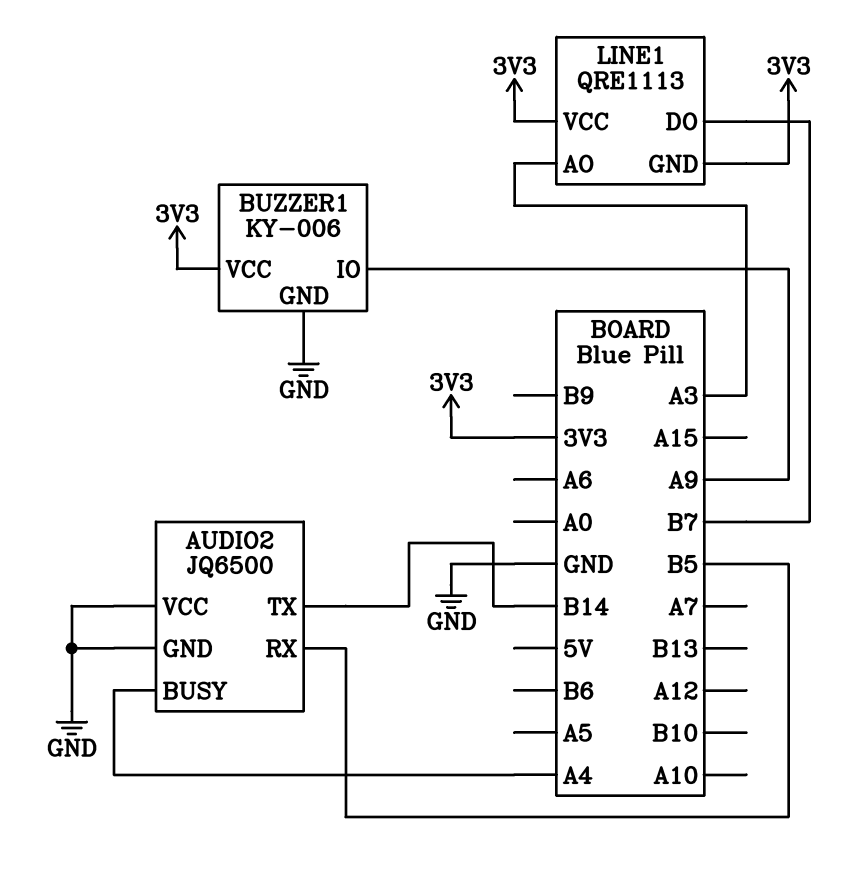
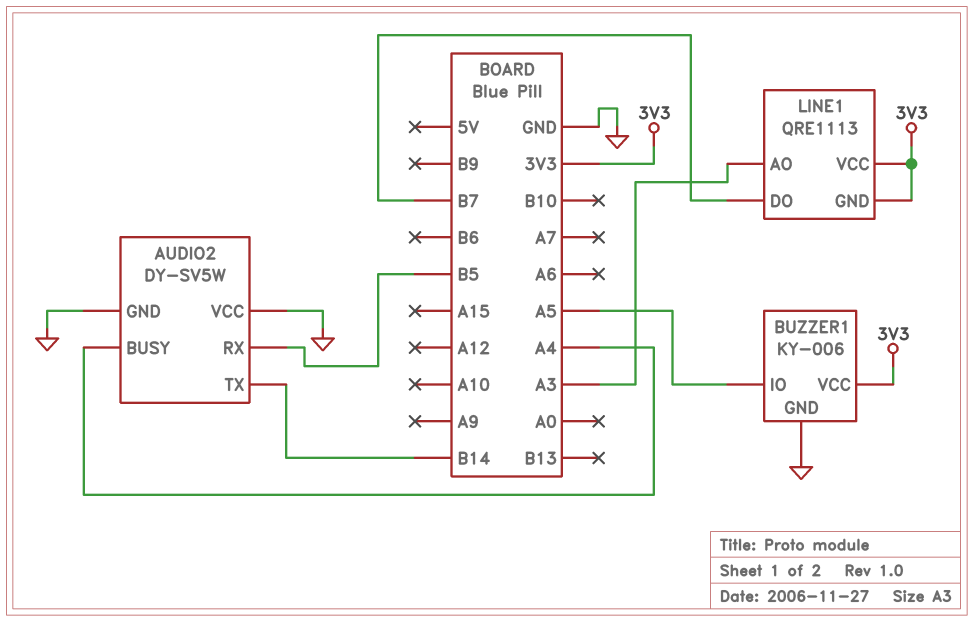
AUDIO2: JQ6500 -> DY-SV5W
BUZZER1 pin IO: A9 -> A5

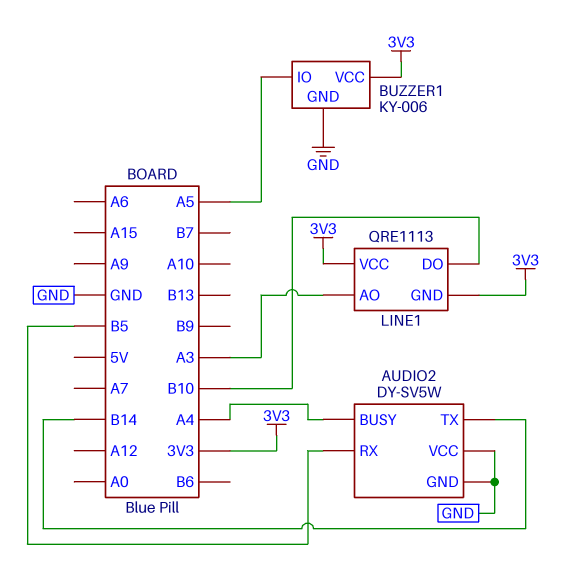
LINE1 pin DO: B7 -> B10

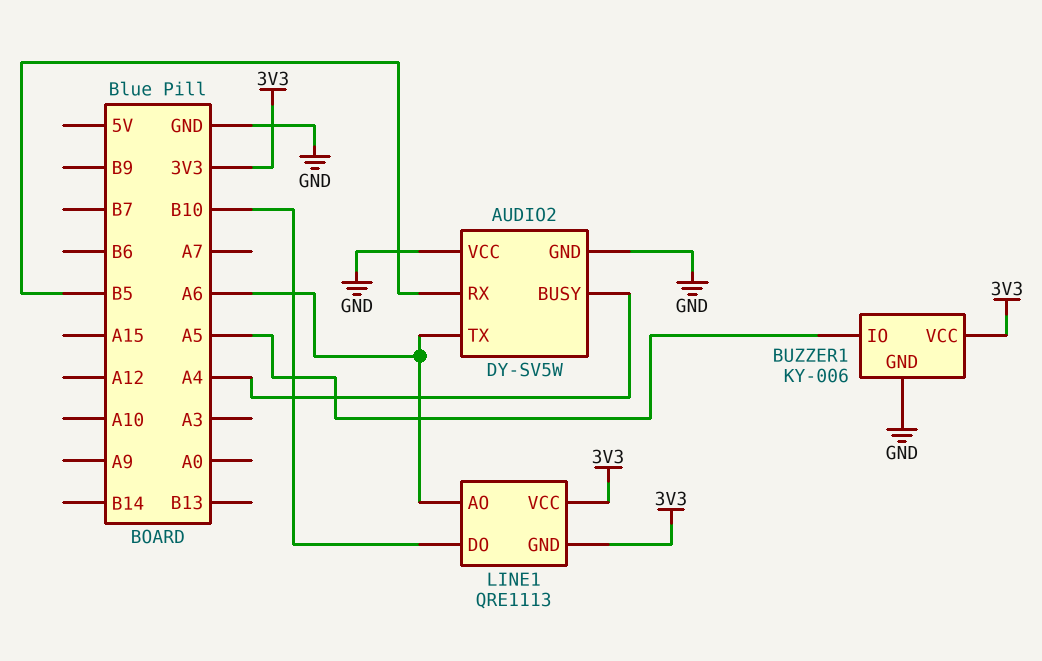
AUDIO2 pin TX: B14 -> A6
LINE1 pin AO: A3 -> A6

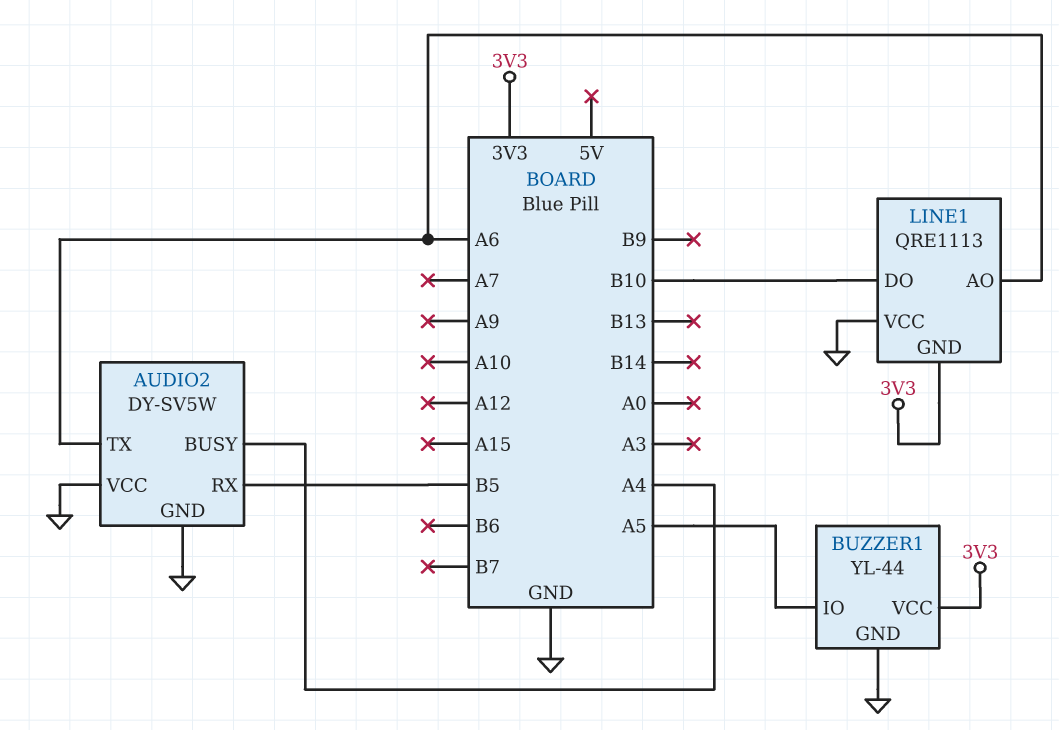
BUZZER1: KY-006 -> YL-44
LINE1 pin VCC: 3V3 -> GND

